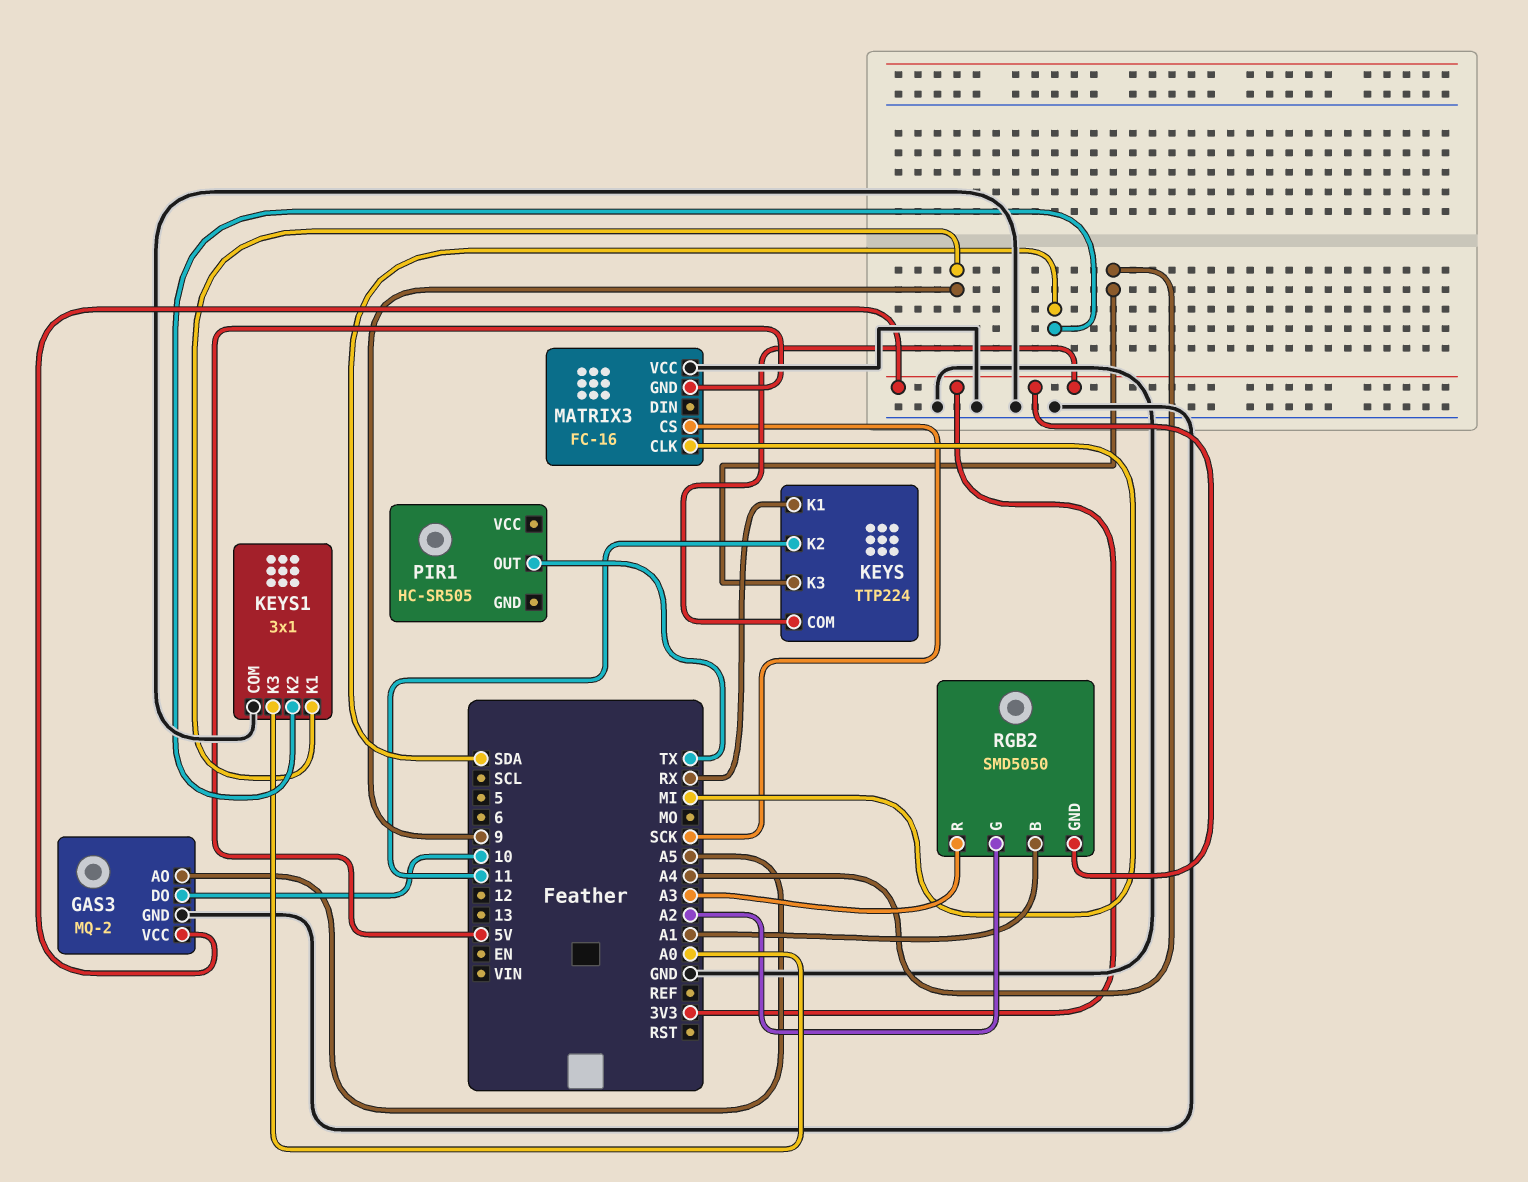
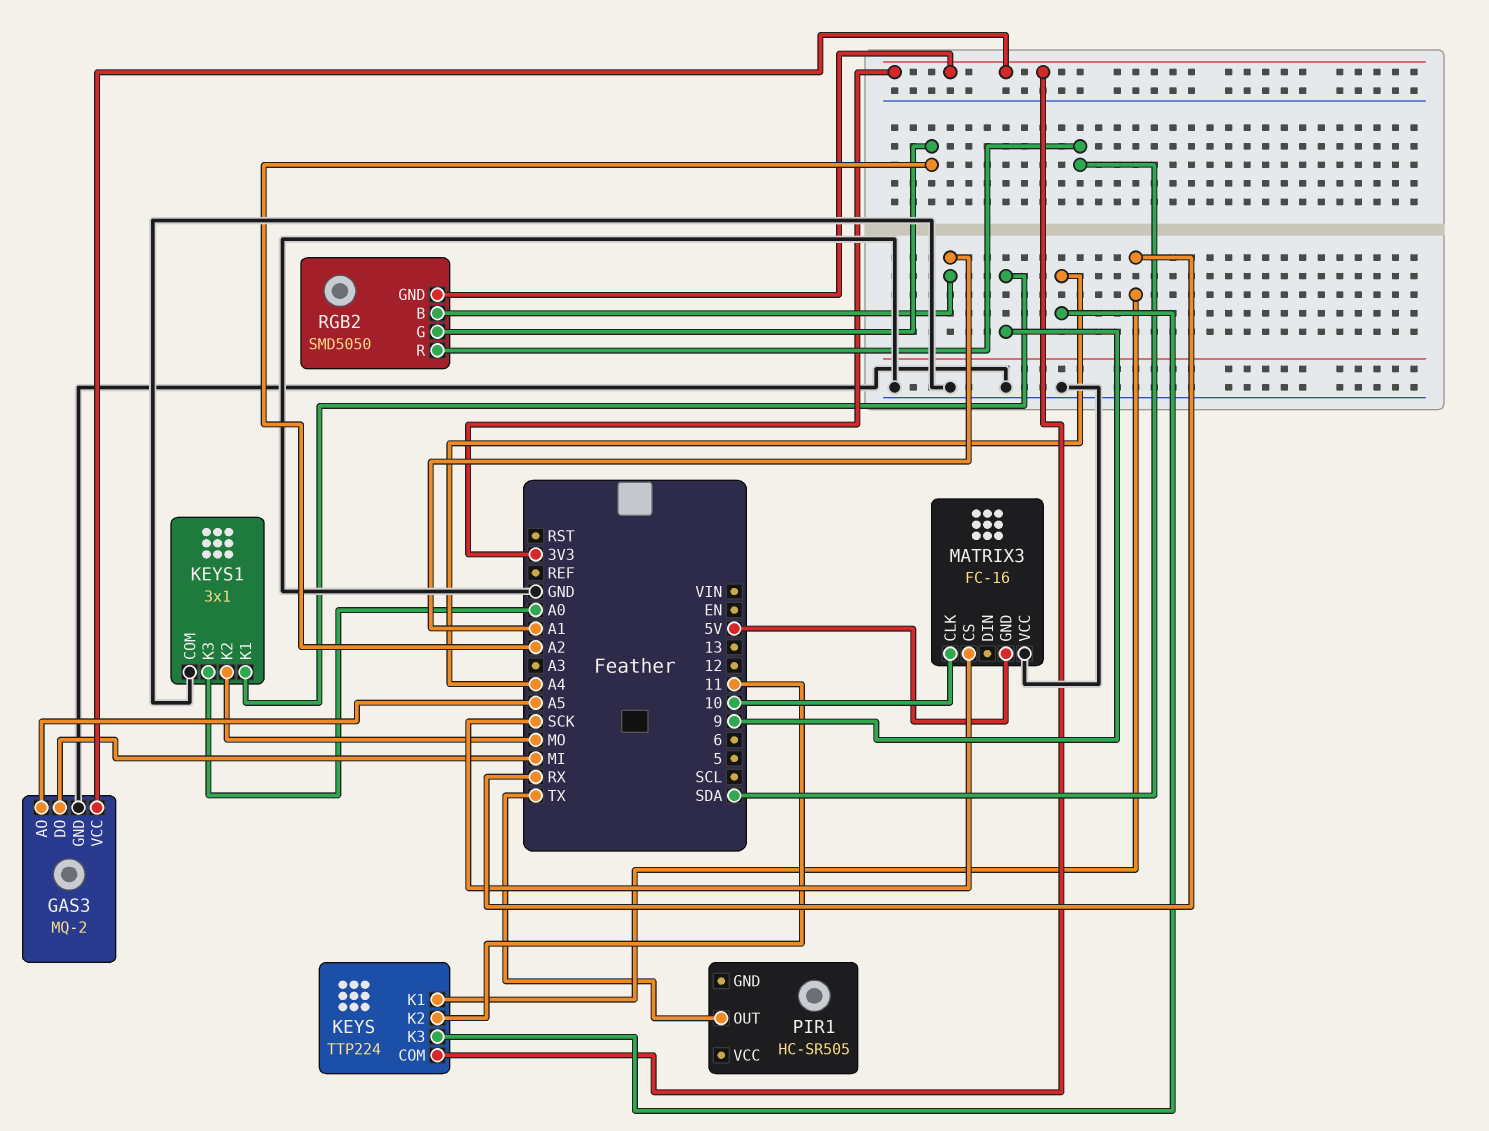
GAS3 pin DO: 10 -> MI
KEYS1 pin K2: SDA -> MO
MATRIX3 pin CLK: MI -> 10
RGB2 pin R: A3 -> SDA

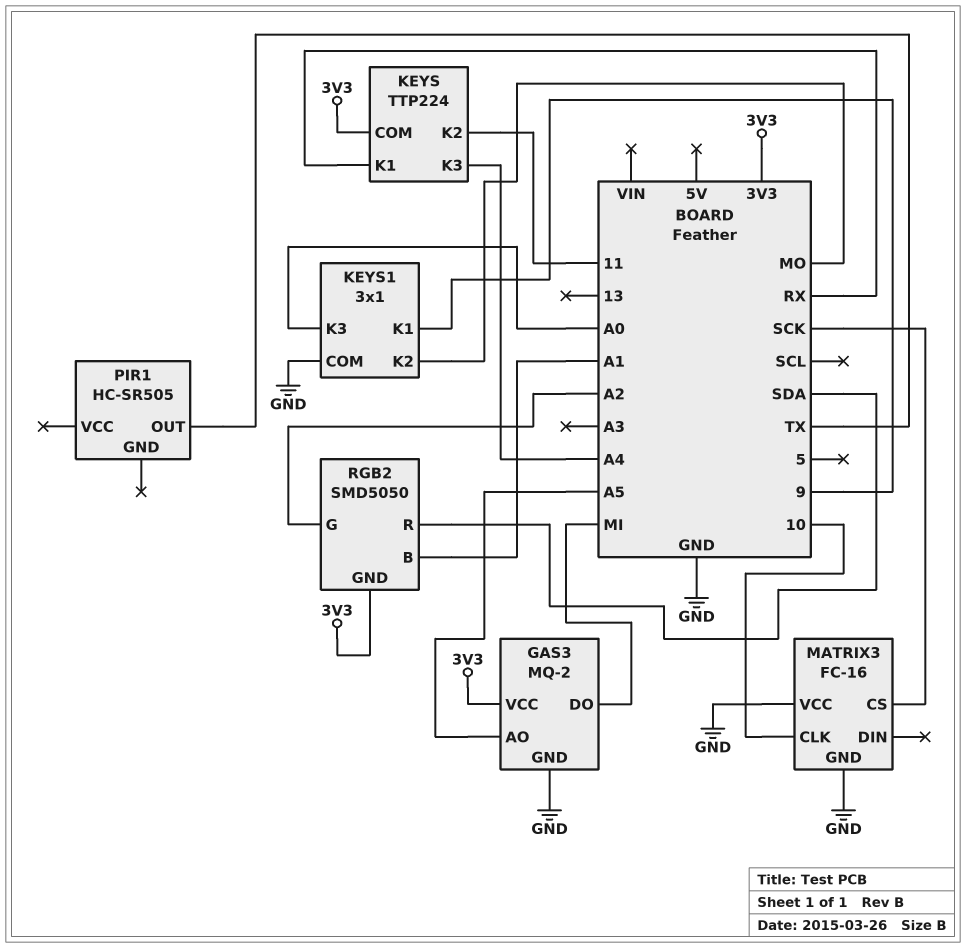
MATRIX3 pin GND: 5V -> GND

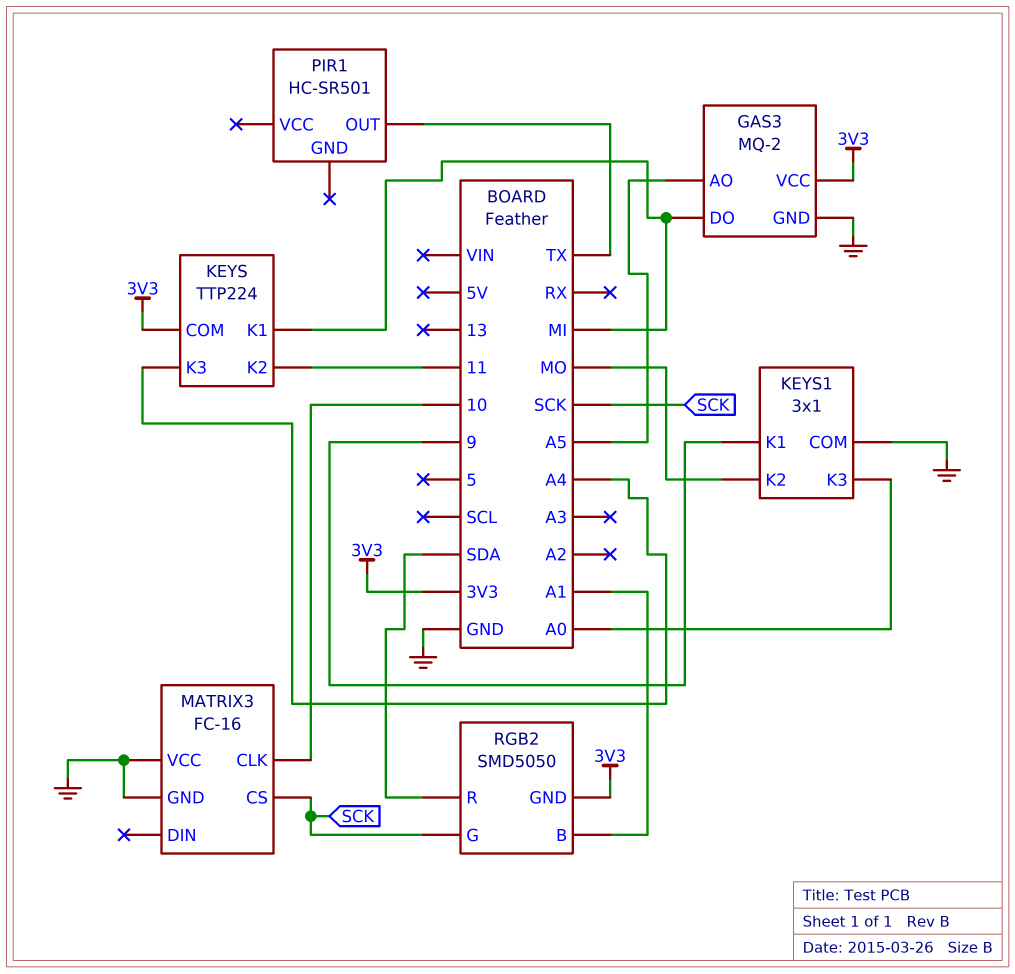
KEYS pin K1: RX -> MI
PIR1: HC-SR505 -> HC-SR501
RGB2 pin G: A2 -> SCK

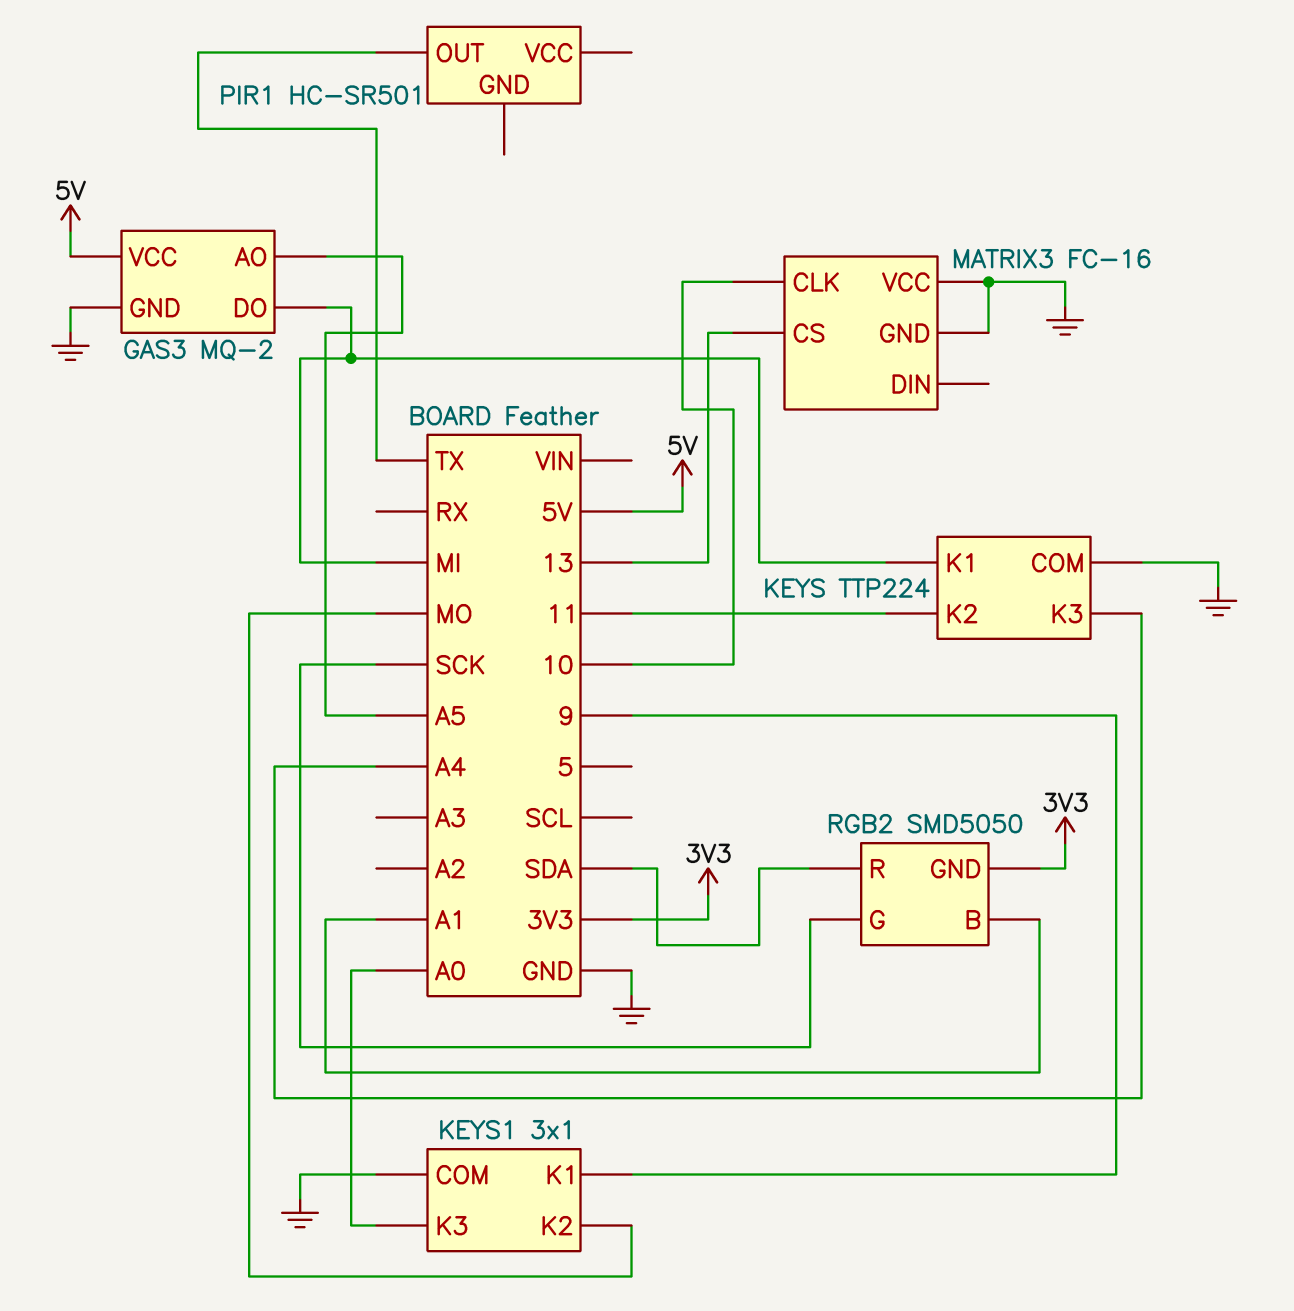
GAS3 pin VCC: 3V3 -> 5V
KEYS pin COM: 3V3 -> GND
MATRIX3 pin CS: SCK -> 13

